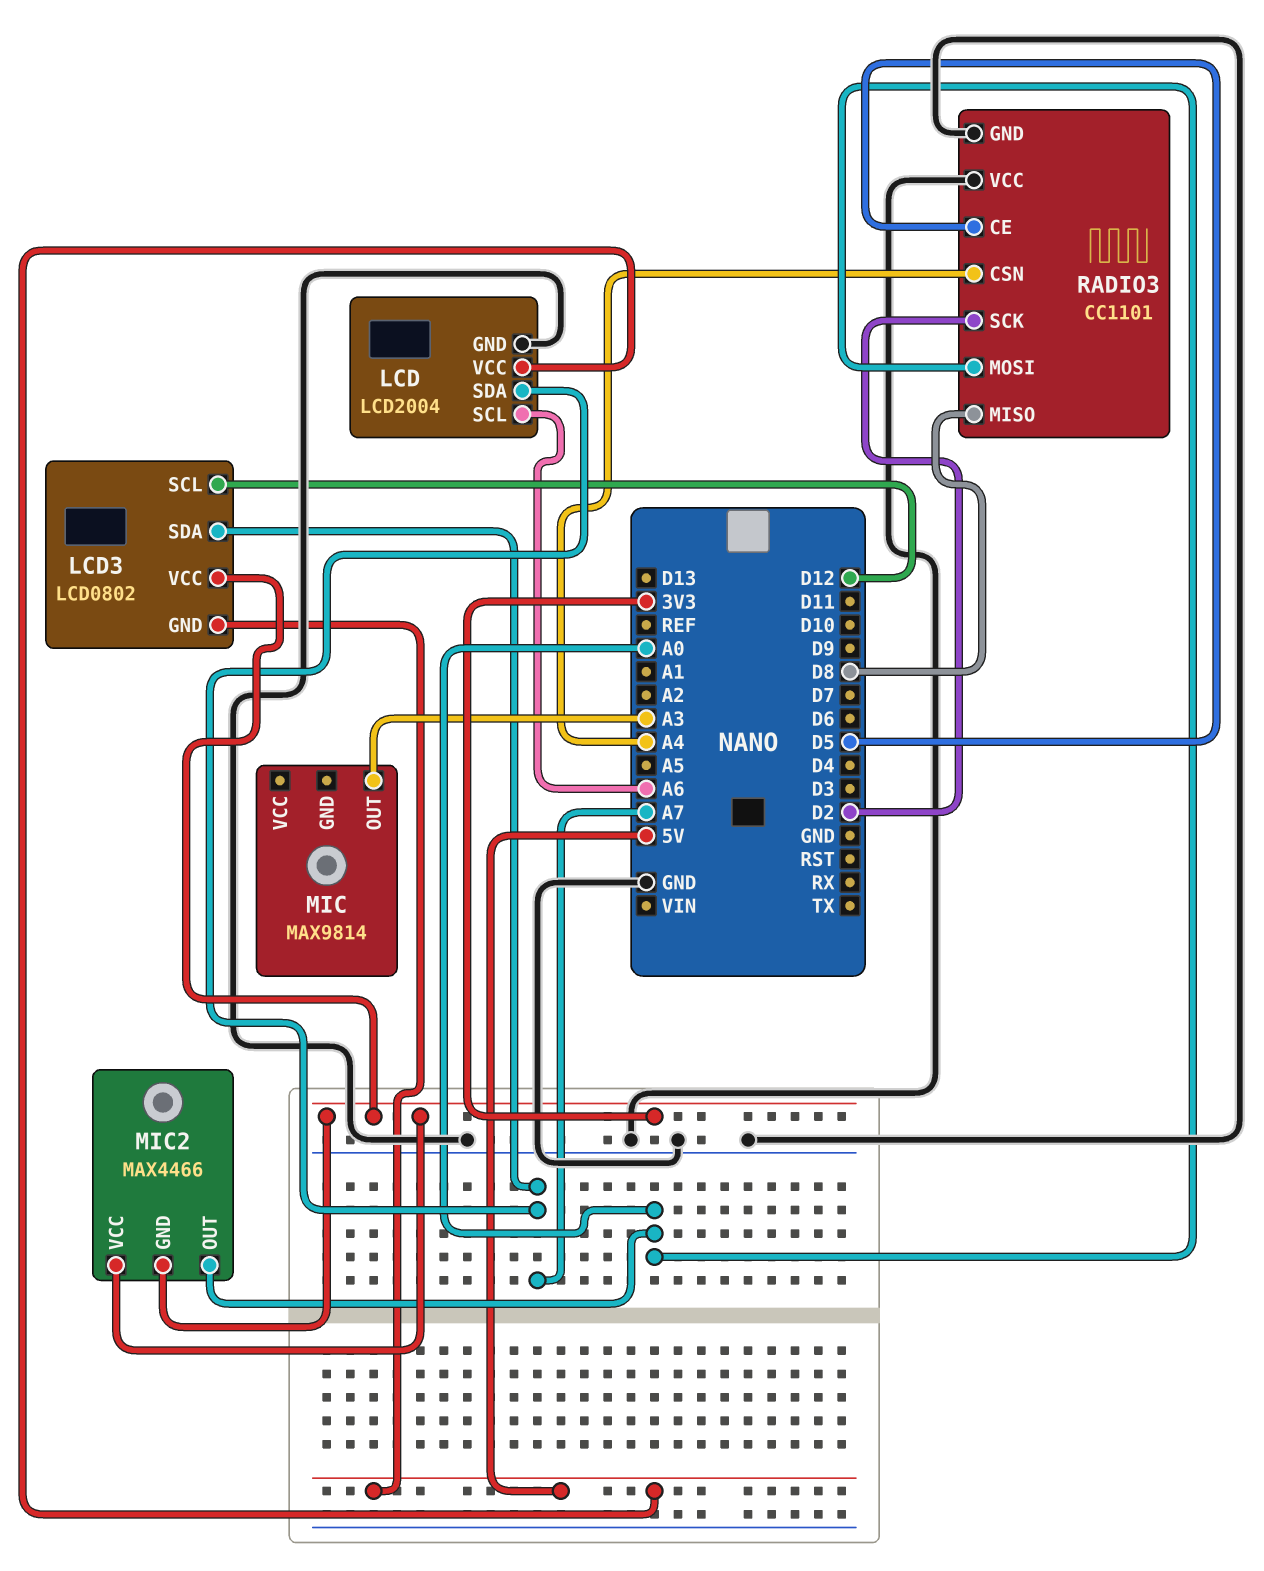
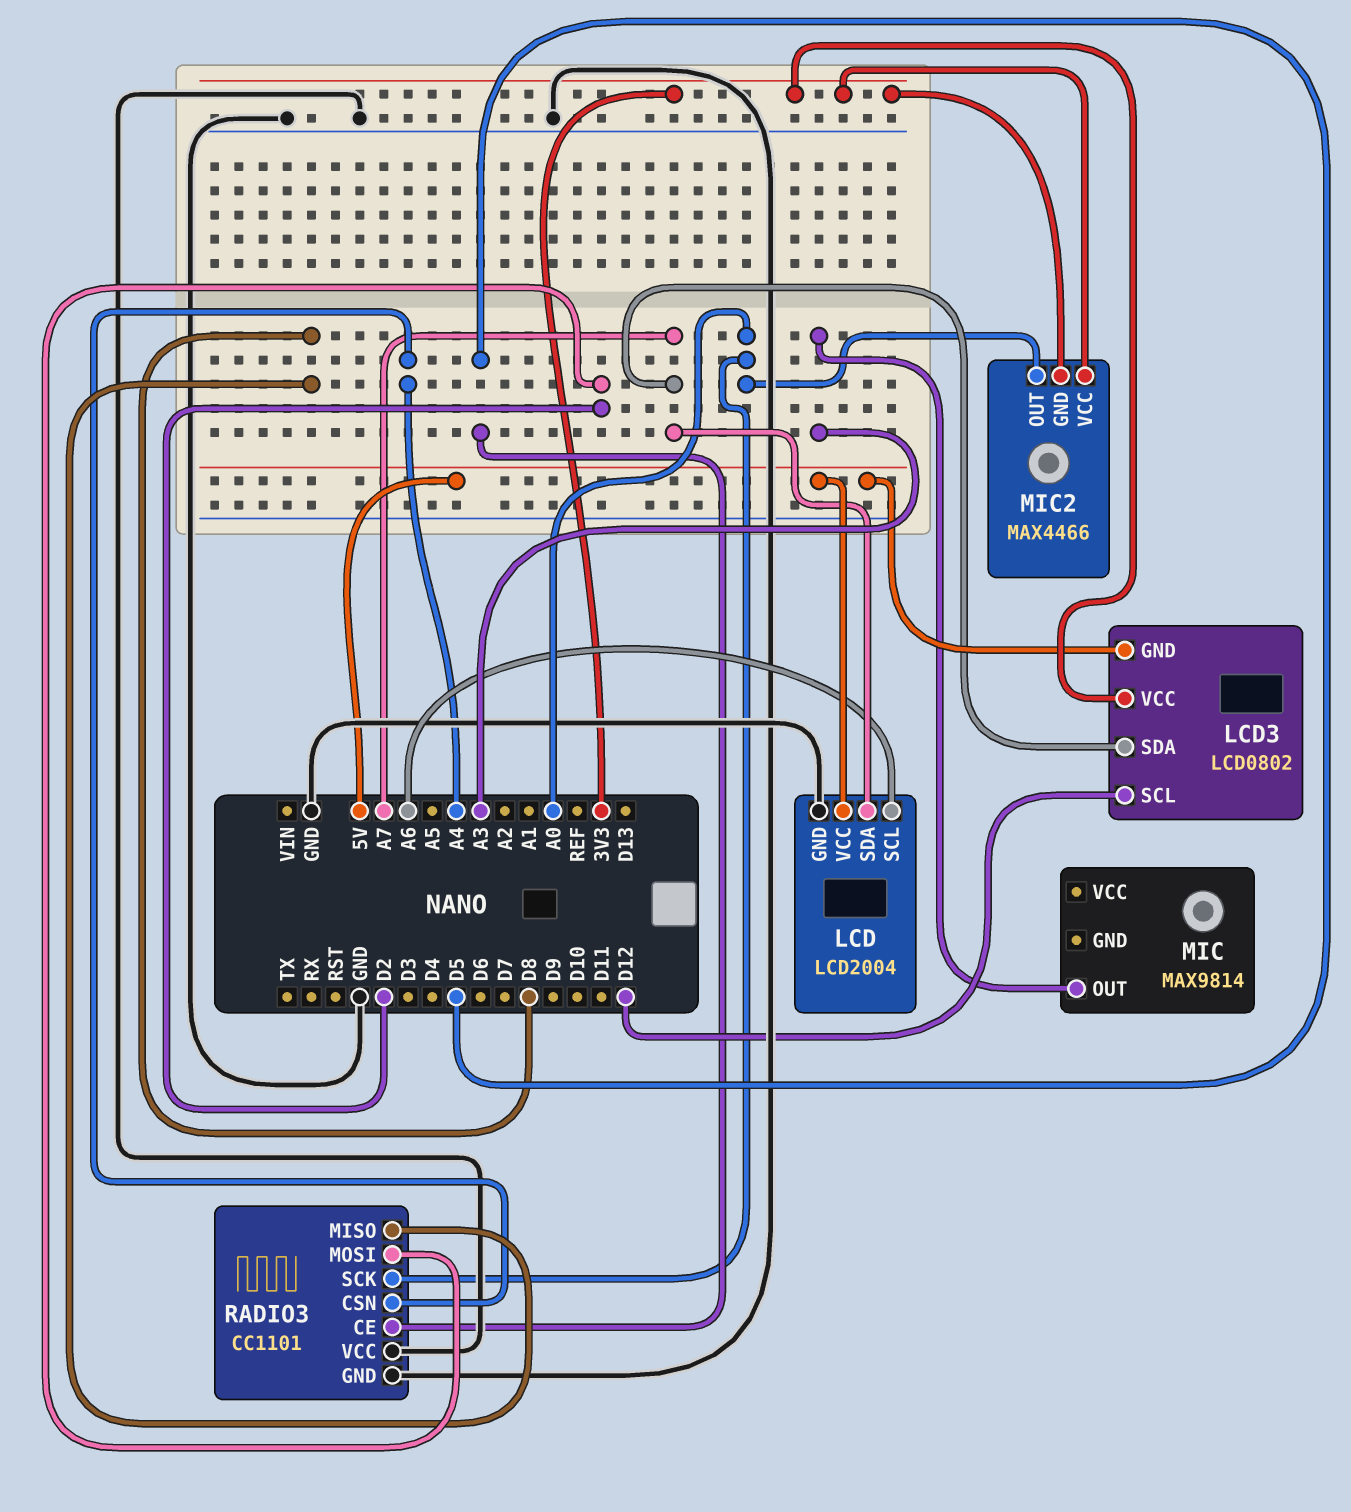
RADIO3 pin MOSI: A0 -> D2
RADIO3 pin SCK: D2 -> A0

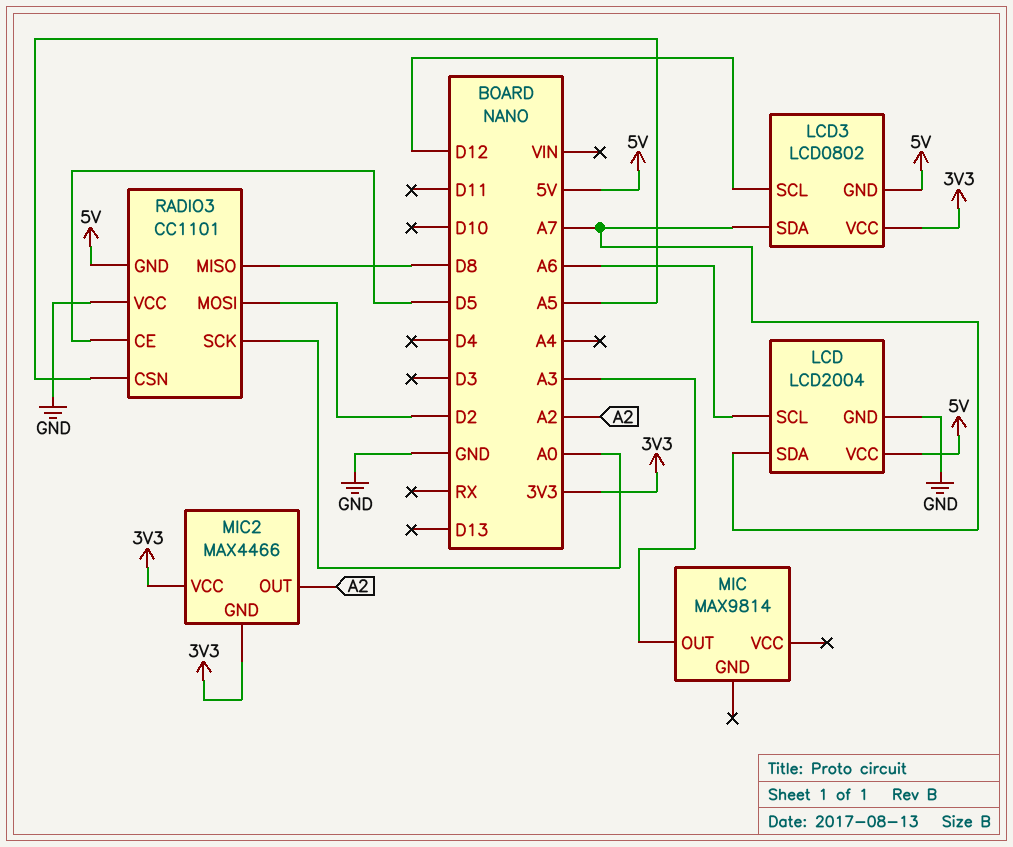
MIC2 pin OUT: A0 -> A2
RADIO3 pin CSN: A4 -> A5
RADIO3 pin GND: GND -> 5V

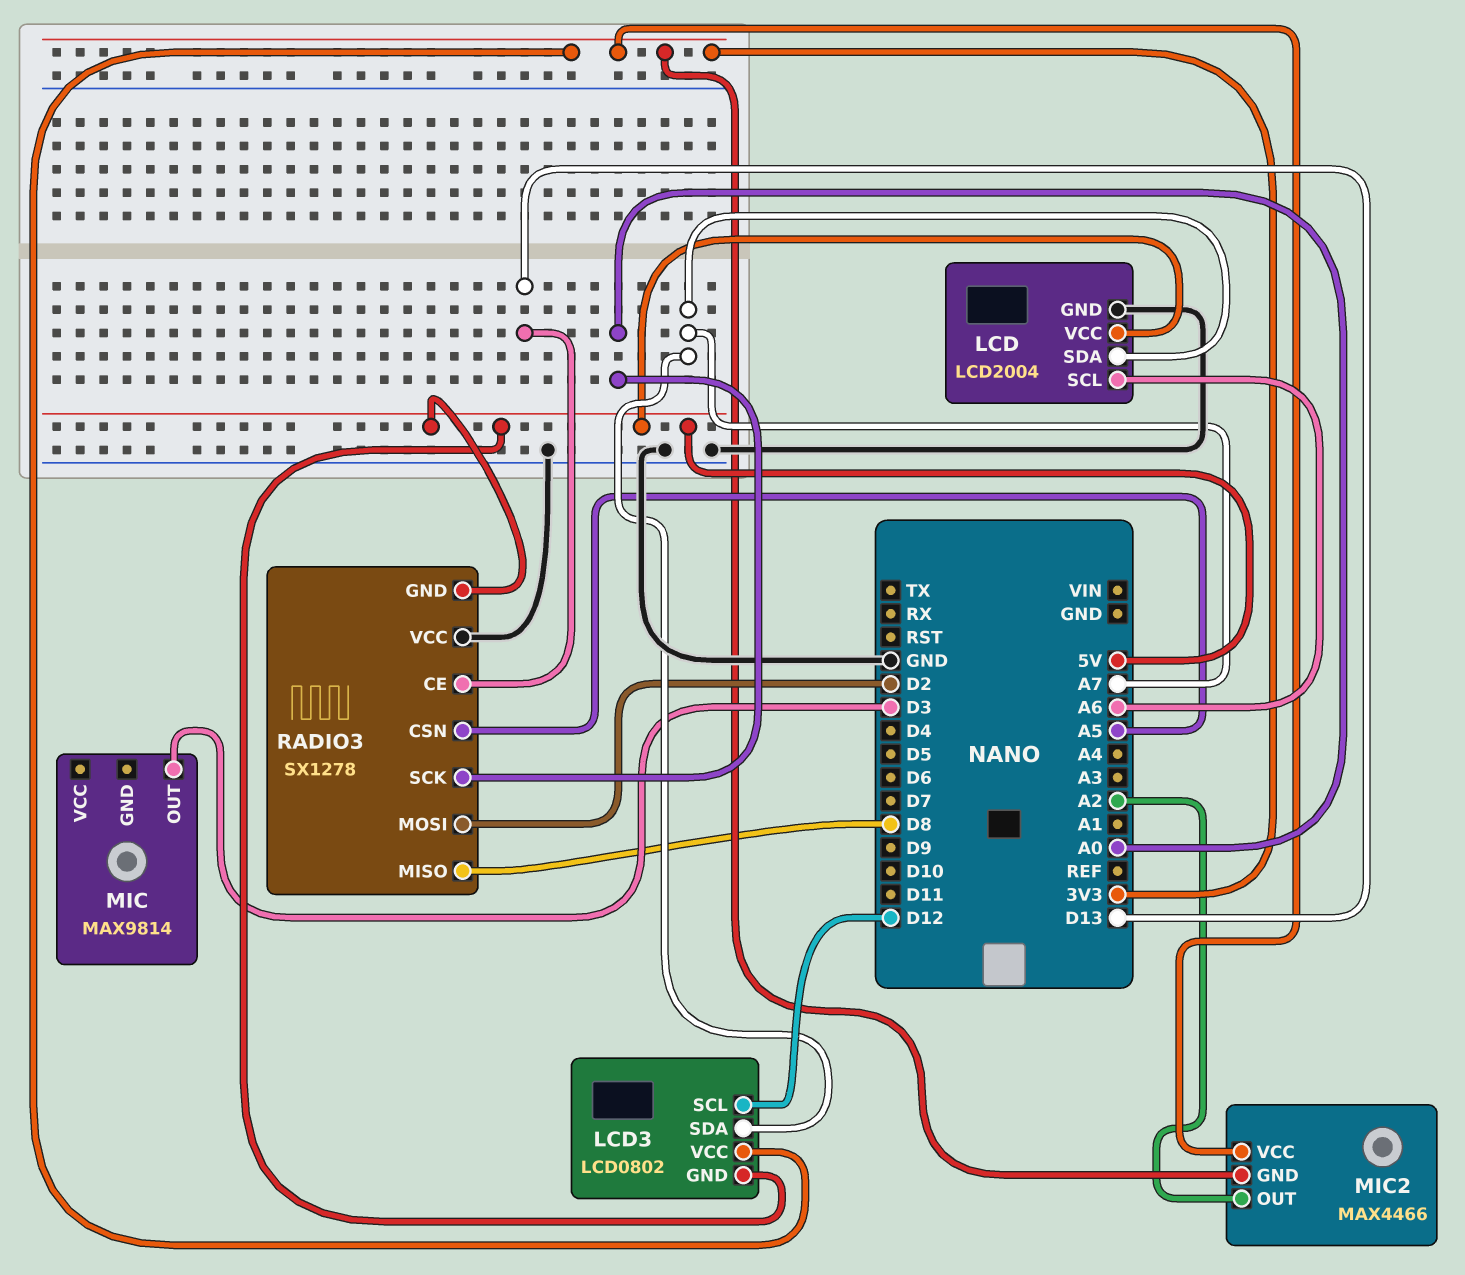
MIC pin OUT: A3 -> D3
RADIO3: CC1101 -> SX1278
RADIO3 pin CE: D5 -> D13

